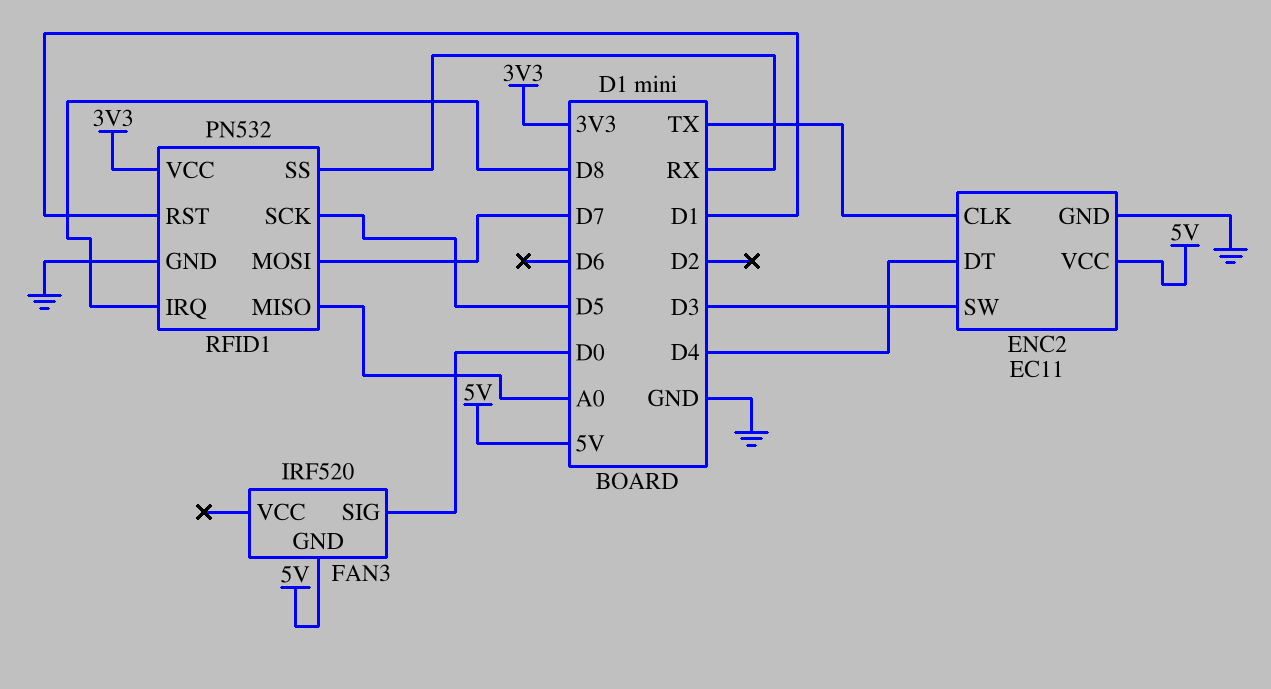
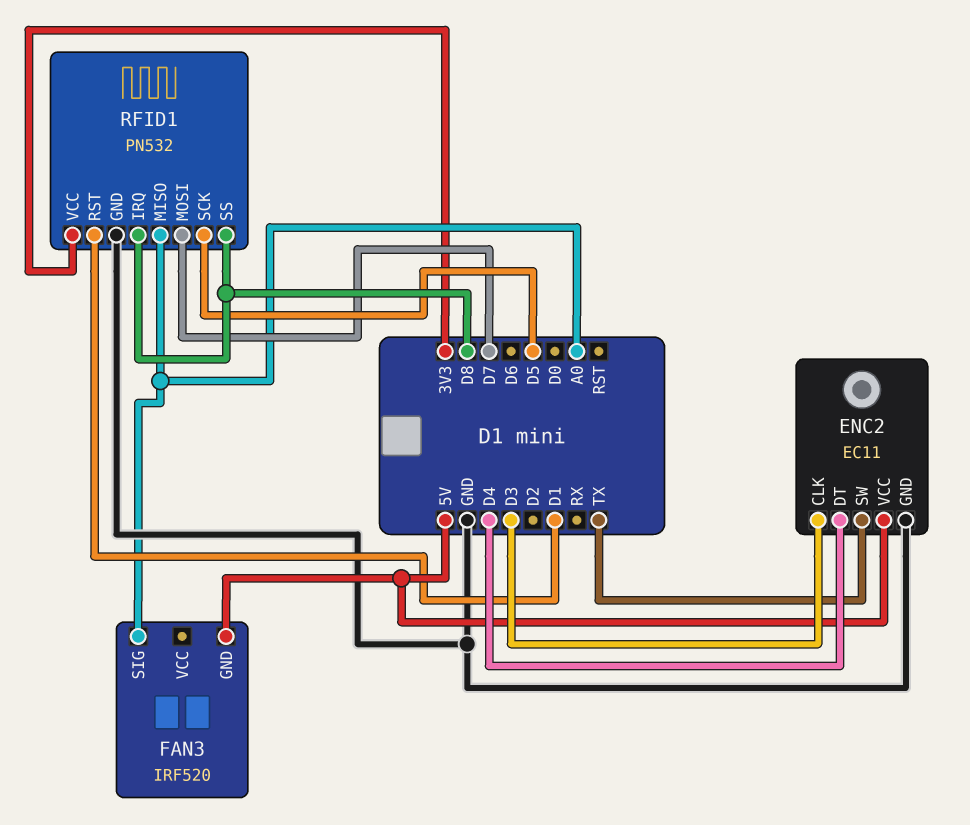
ENC2 pin CLK: TX -> D3
ENC2 pin SW: D3 -> TX
FAN3 pin SIG: D0 -> A0
RFID1 pin SS: RX -> D8

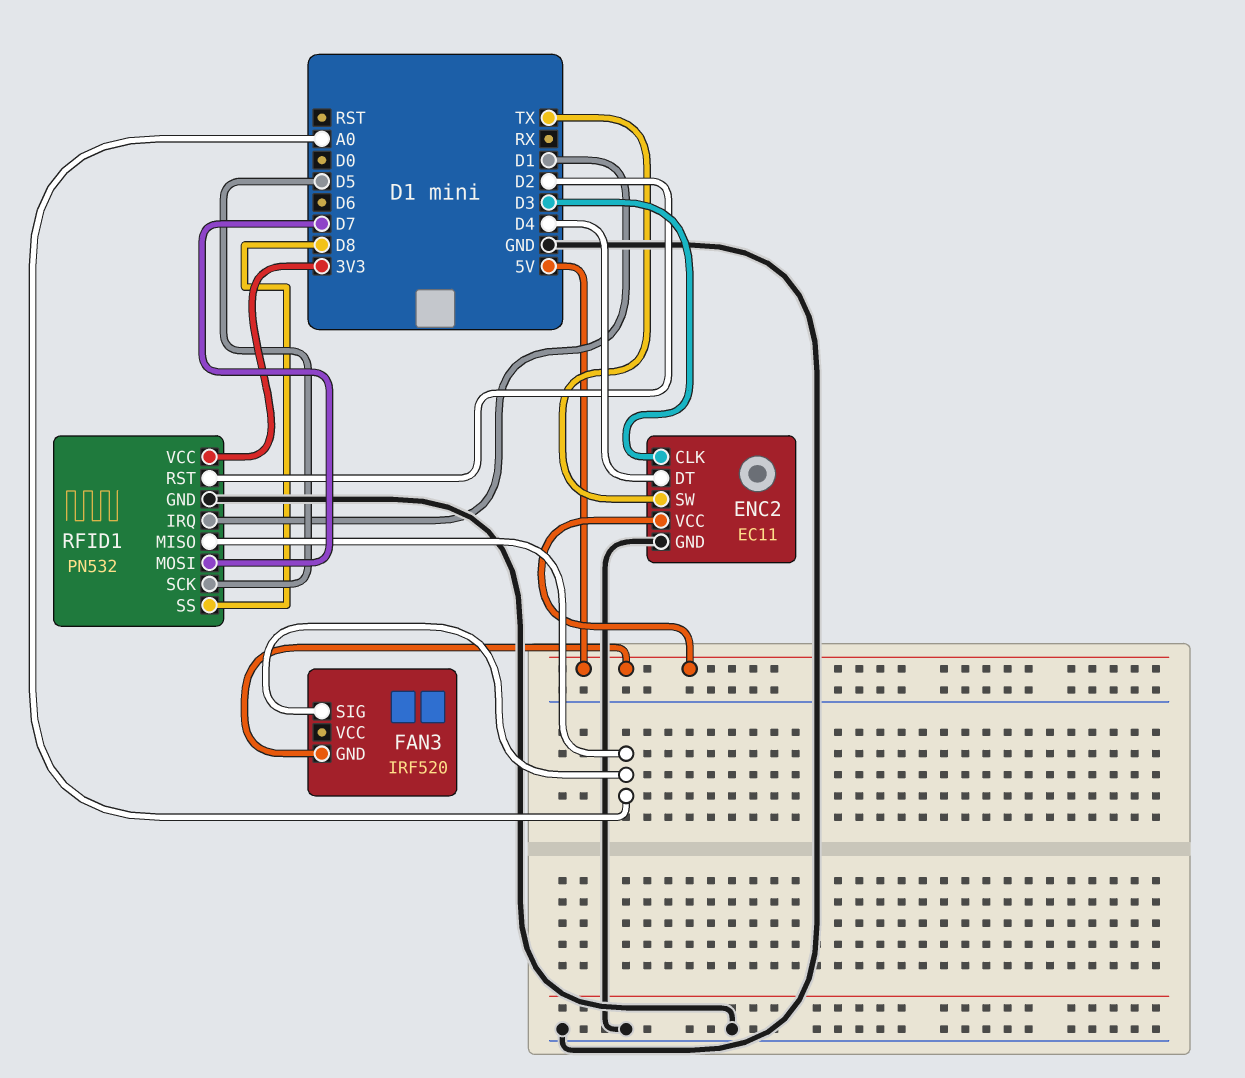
RFID1 pin IRQ: D8 -> D1
RFID1 pin RST: D1 -> D2

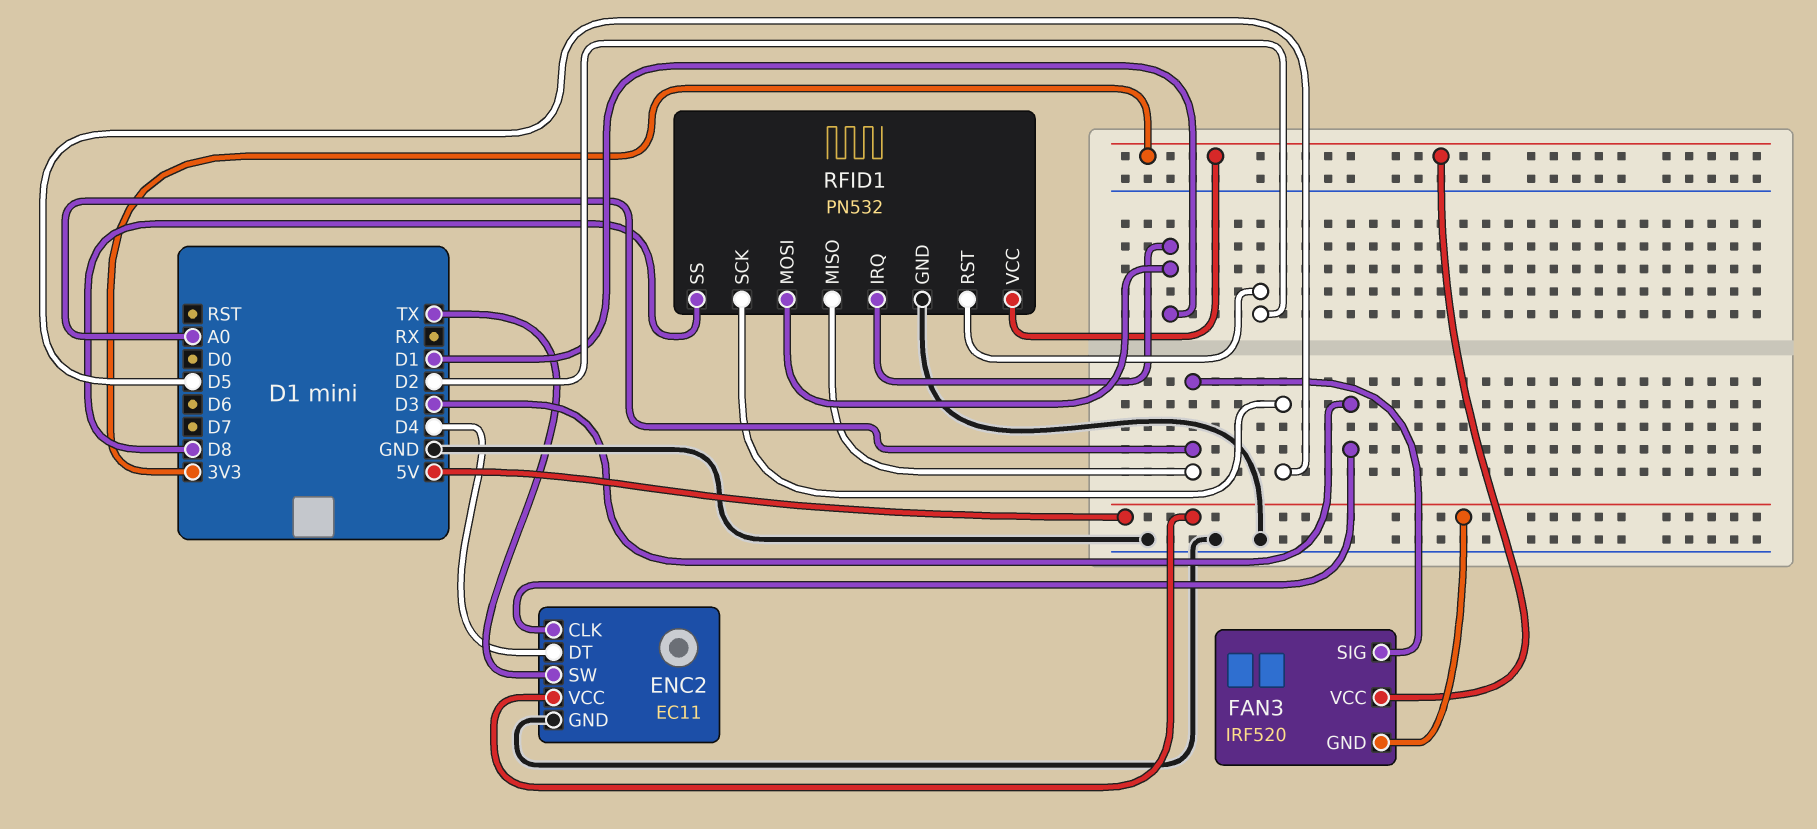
FAN3 pin VCC: none -> 3V3
RFID1 pin MOSI: D7 -> D1

